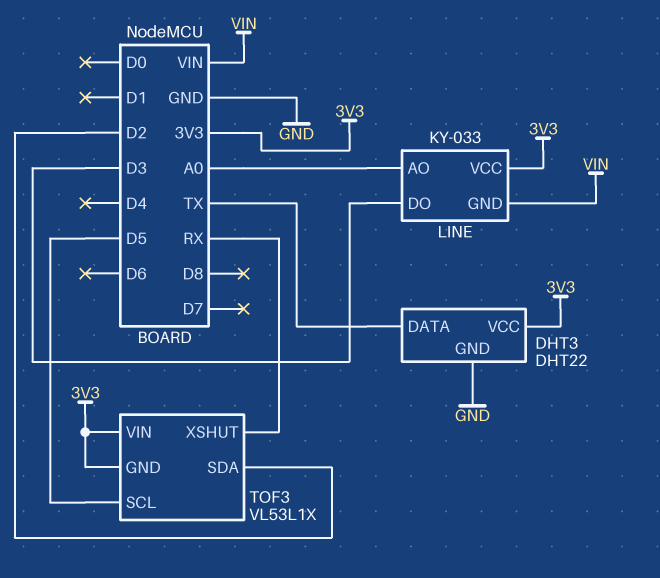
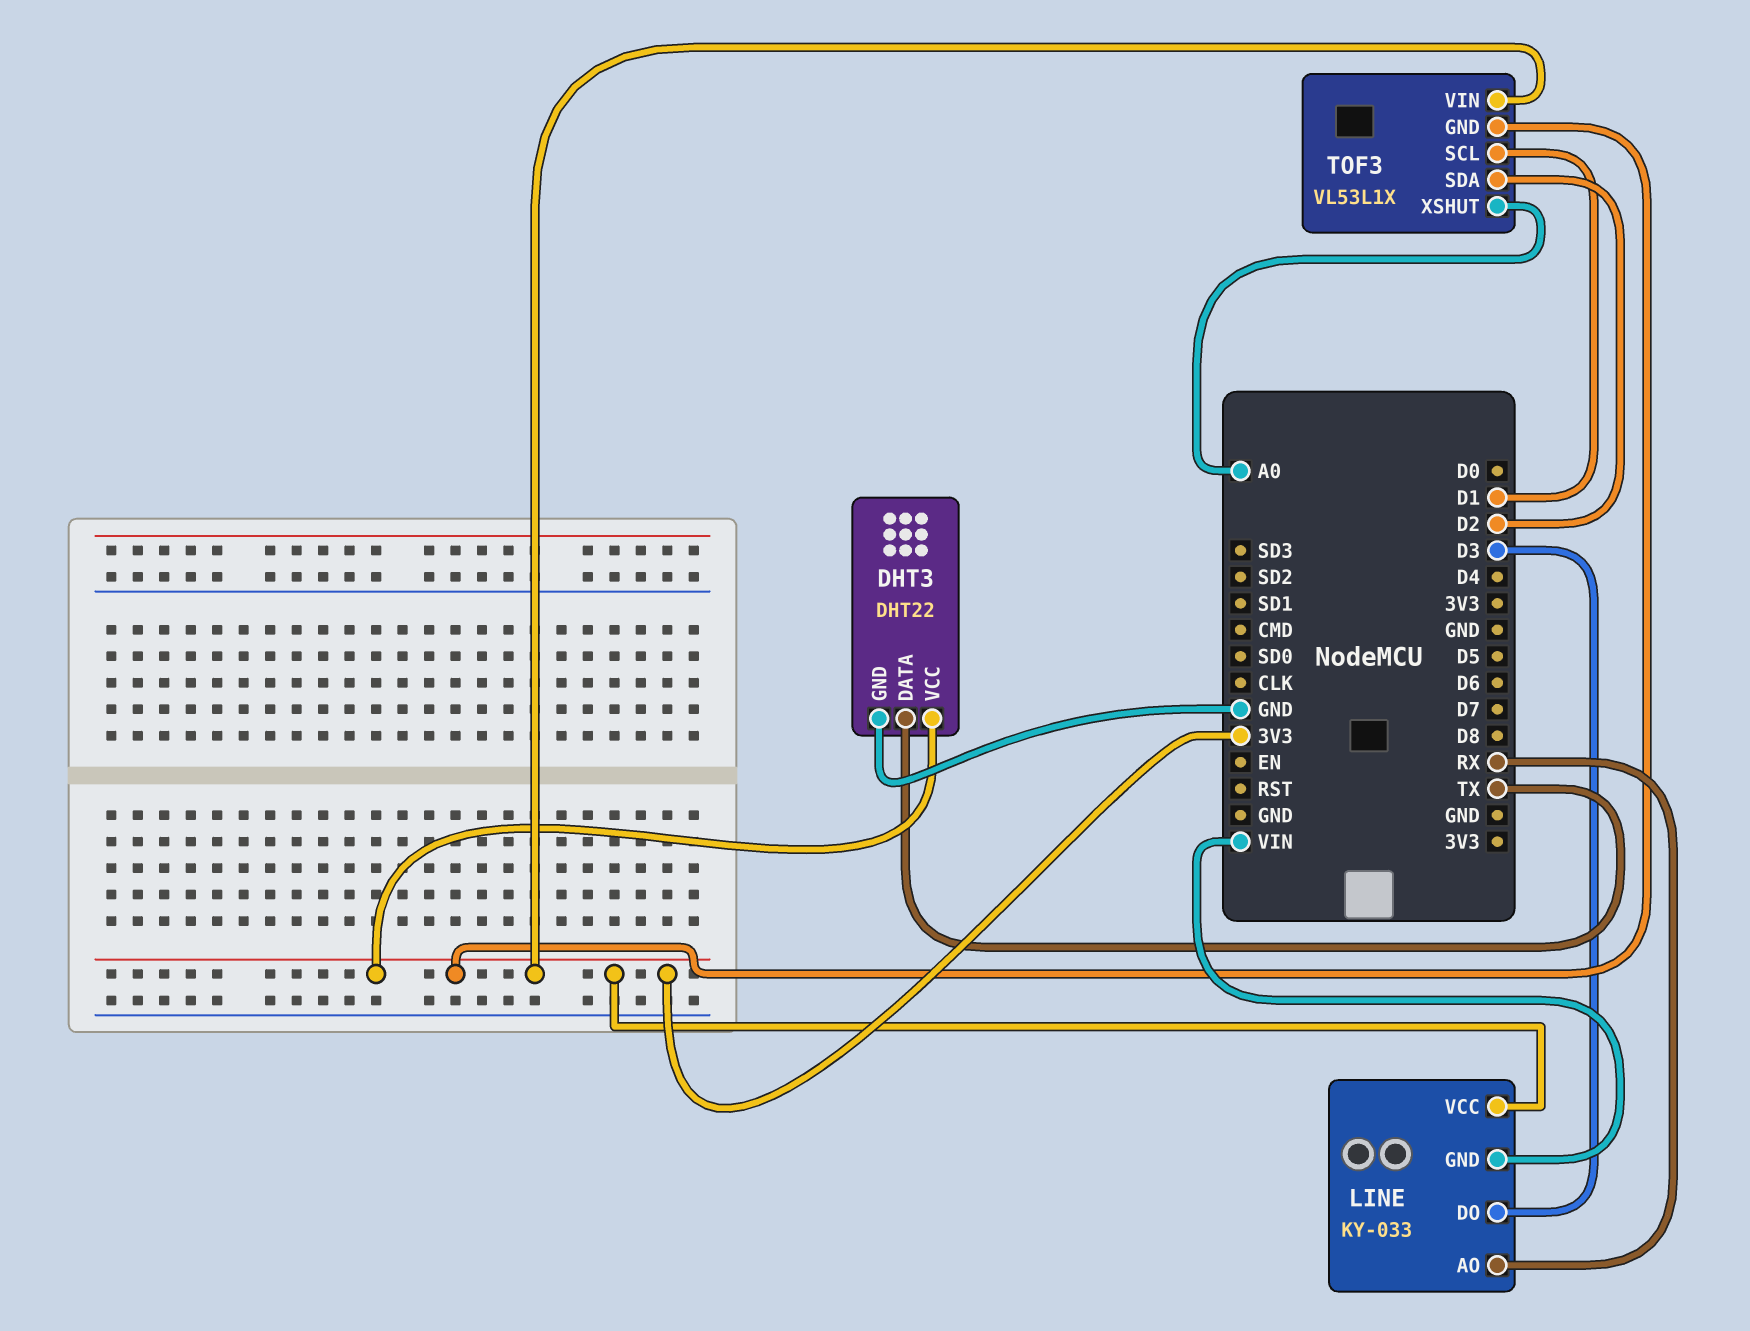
LINE pin AO: A0 -> RX
TOF3 pin SCL: D5 -> D1
TOF3 pin XSHUT: RX -> A0

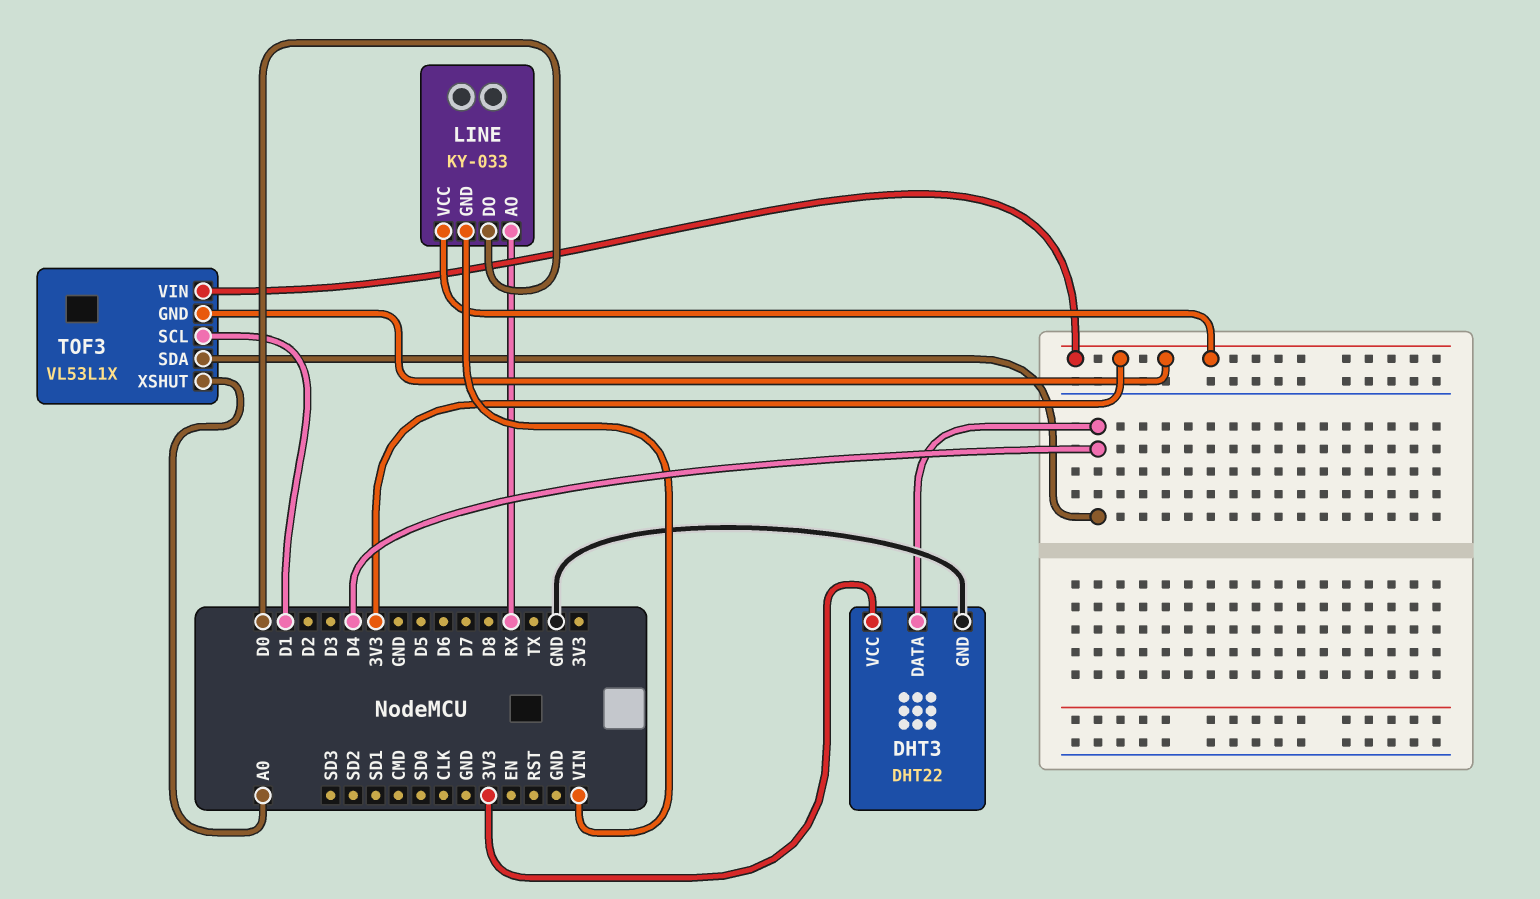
DHT3 pin DATA: TX -> D4
LINE pin DO: D3 -> D0
TOF3 pin SDA: D2 -> D4

